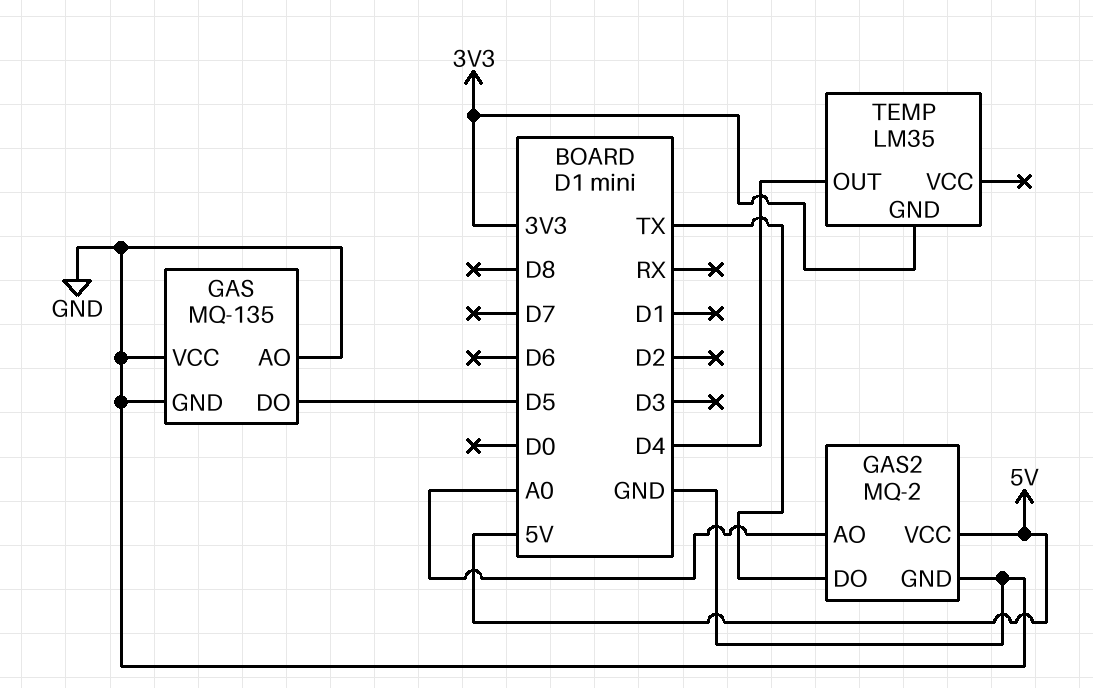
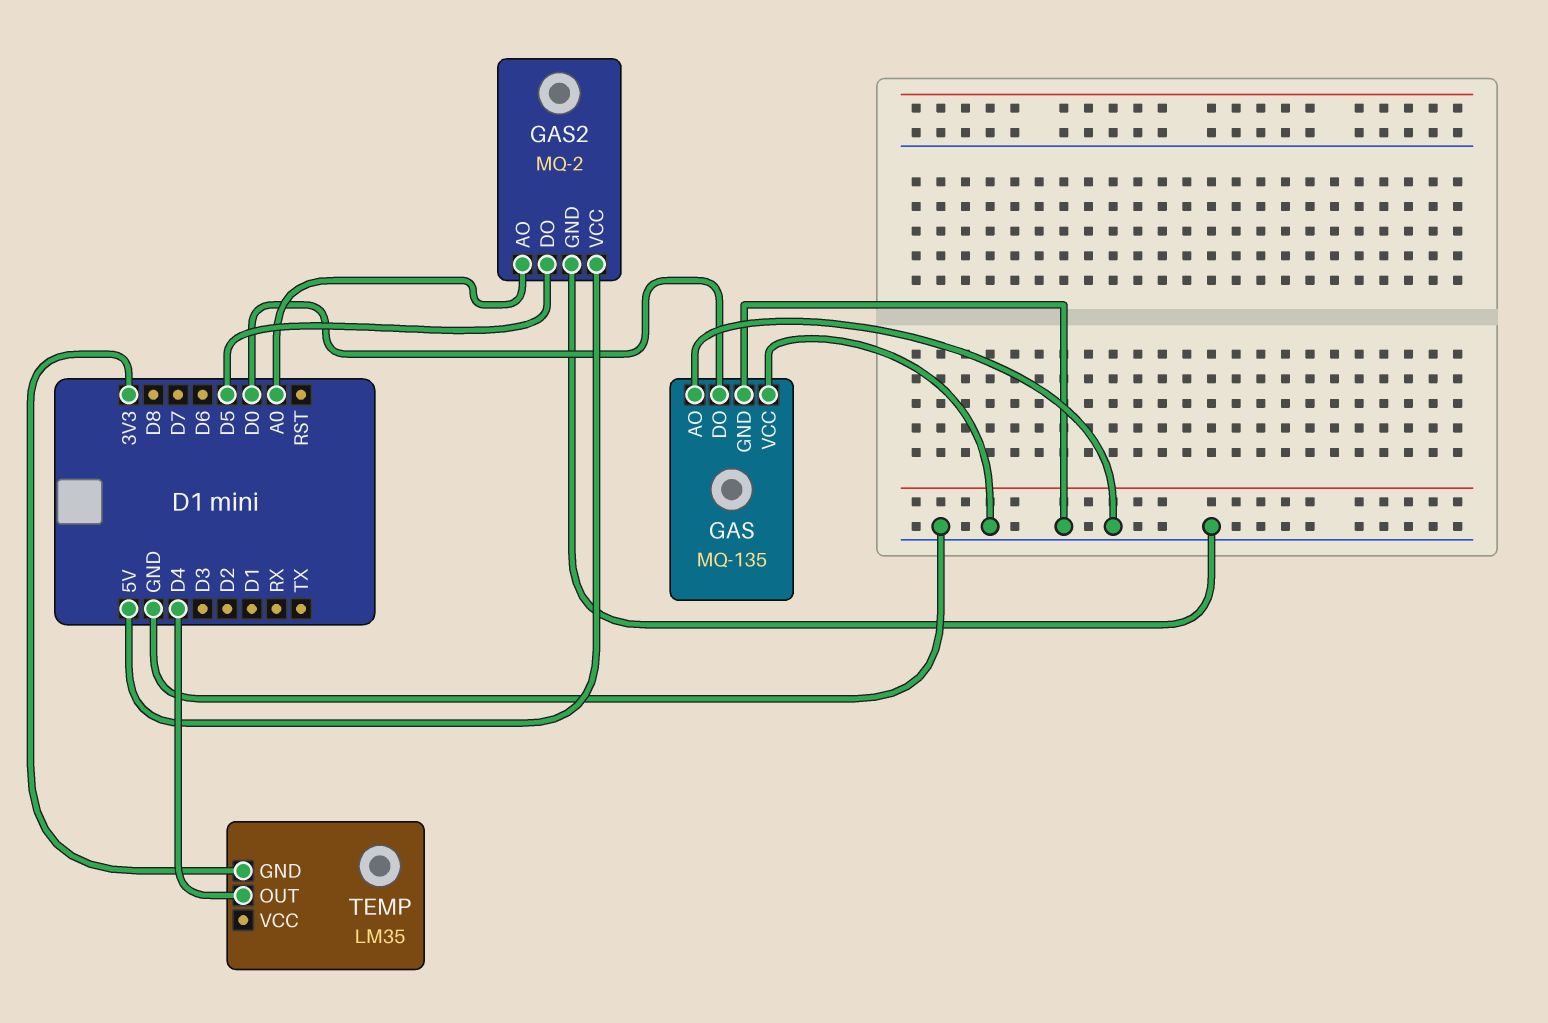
GAS pin DO: D5 -> D0
GAS2 pin DO: TX -> D5

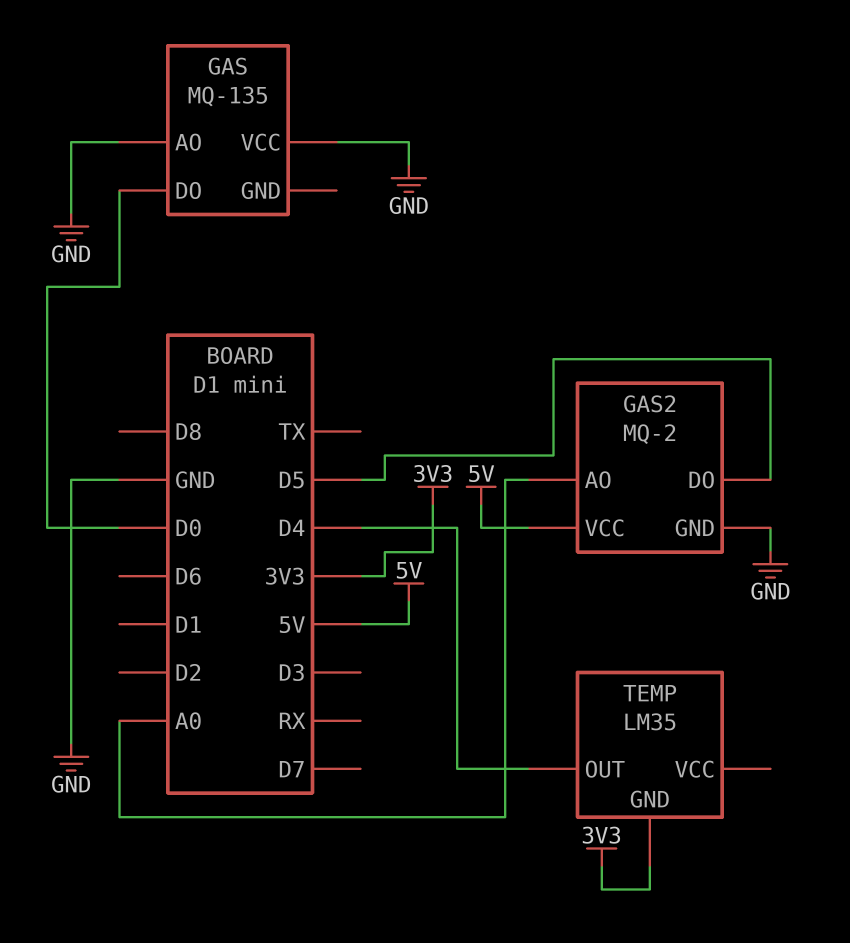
GAS pin GND: GND -> none

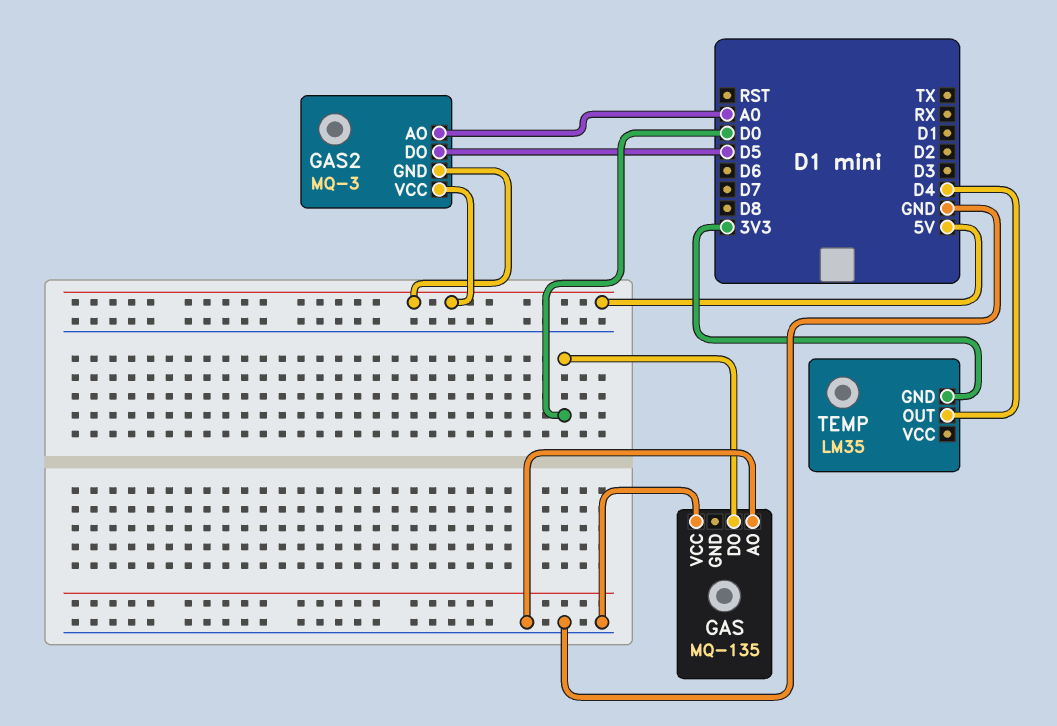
GAS2: MQ-2 -> MQ-3
GAS2 pin GND: GND -> 5V

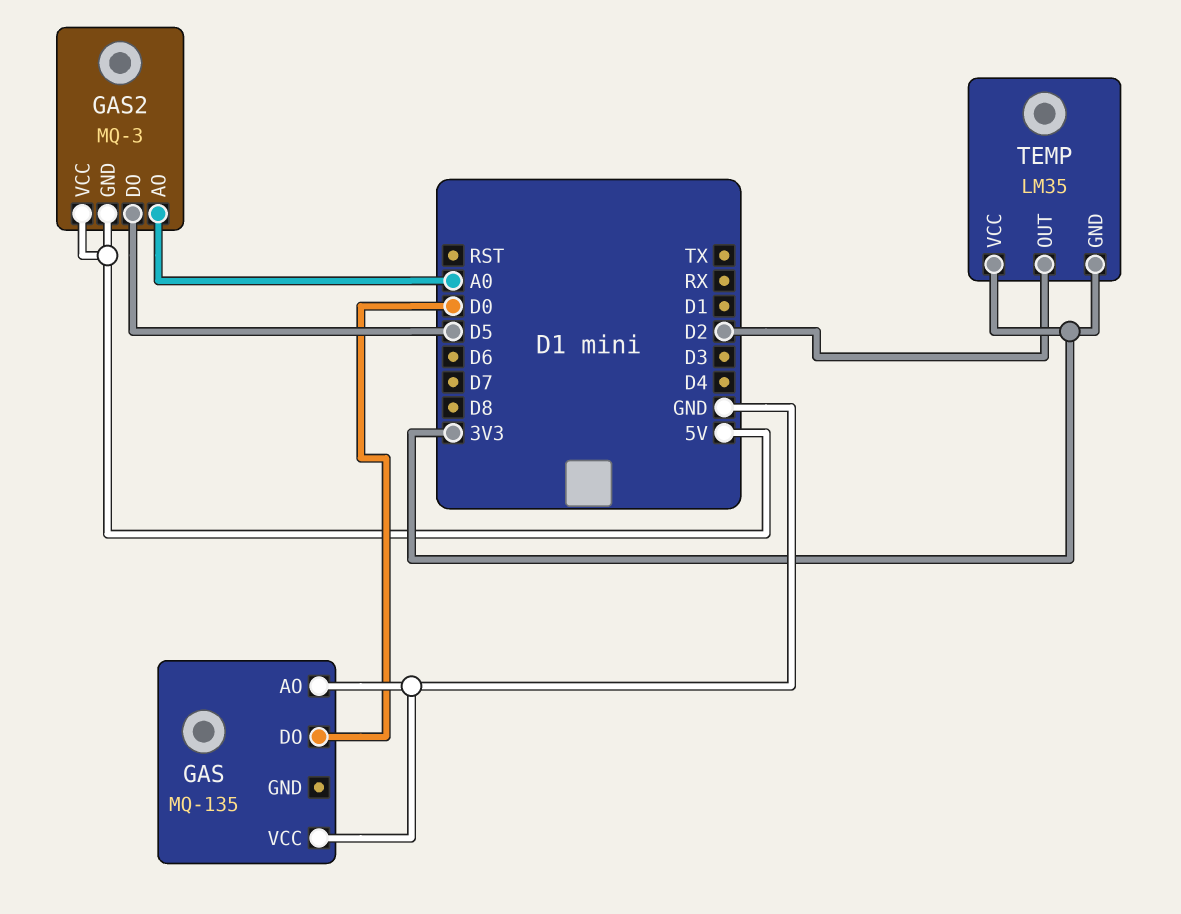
TEMP pin OUT: D4 -> D2
TEMP pin VCC: none -> 3V3

